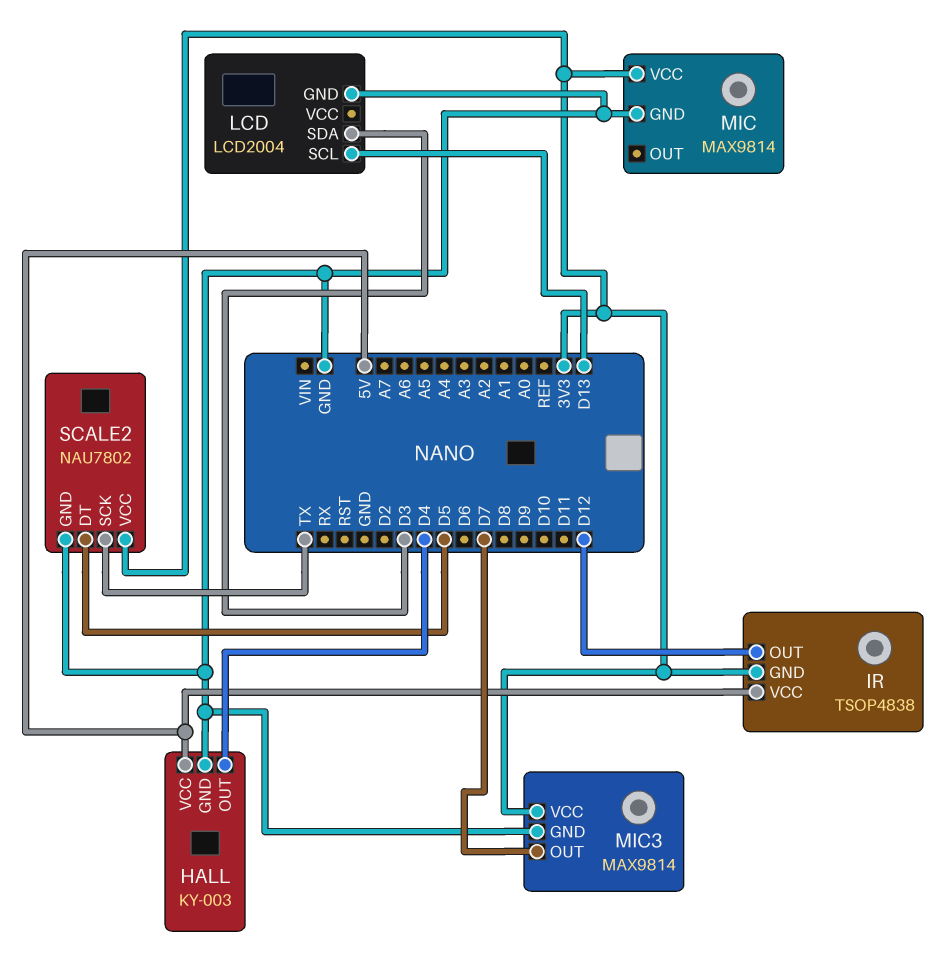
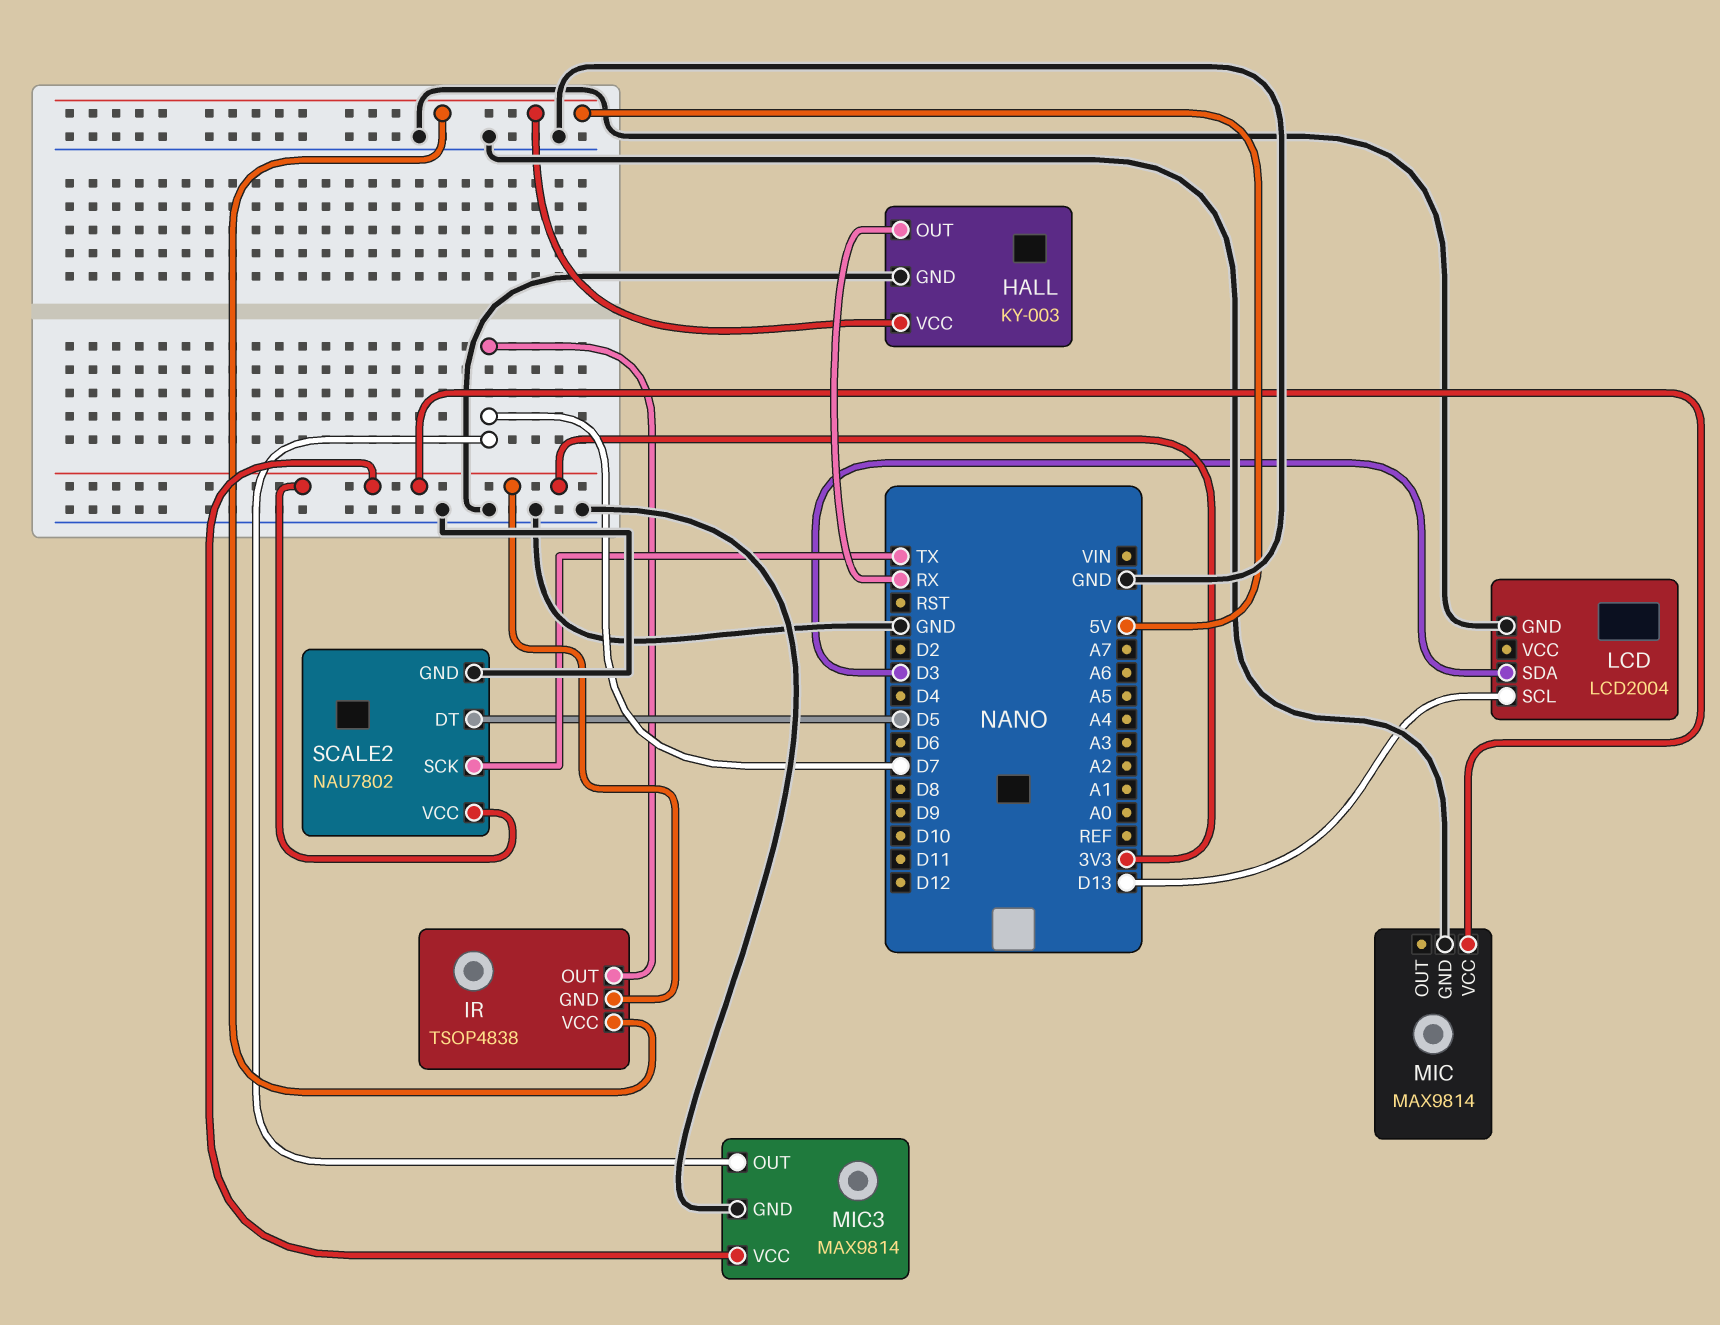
HALL pin OUT: D4 -> RX
IR pin OUT: D12 -> D7

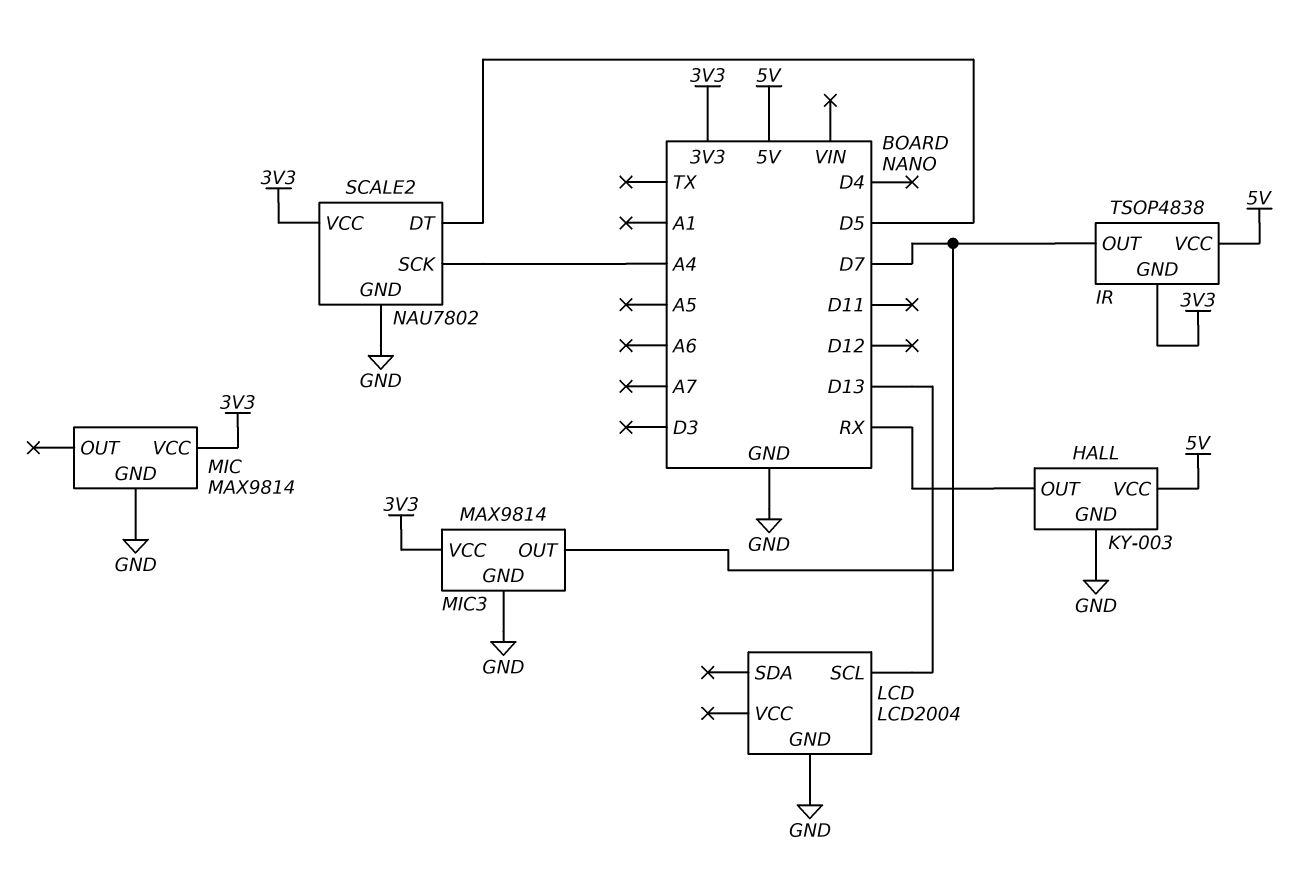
LCD pin SDA: D3 -> none
SCALE2 pin SCK: TX -> A4

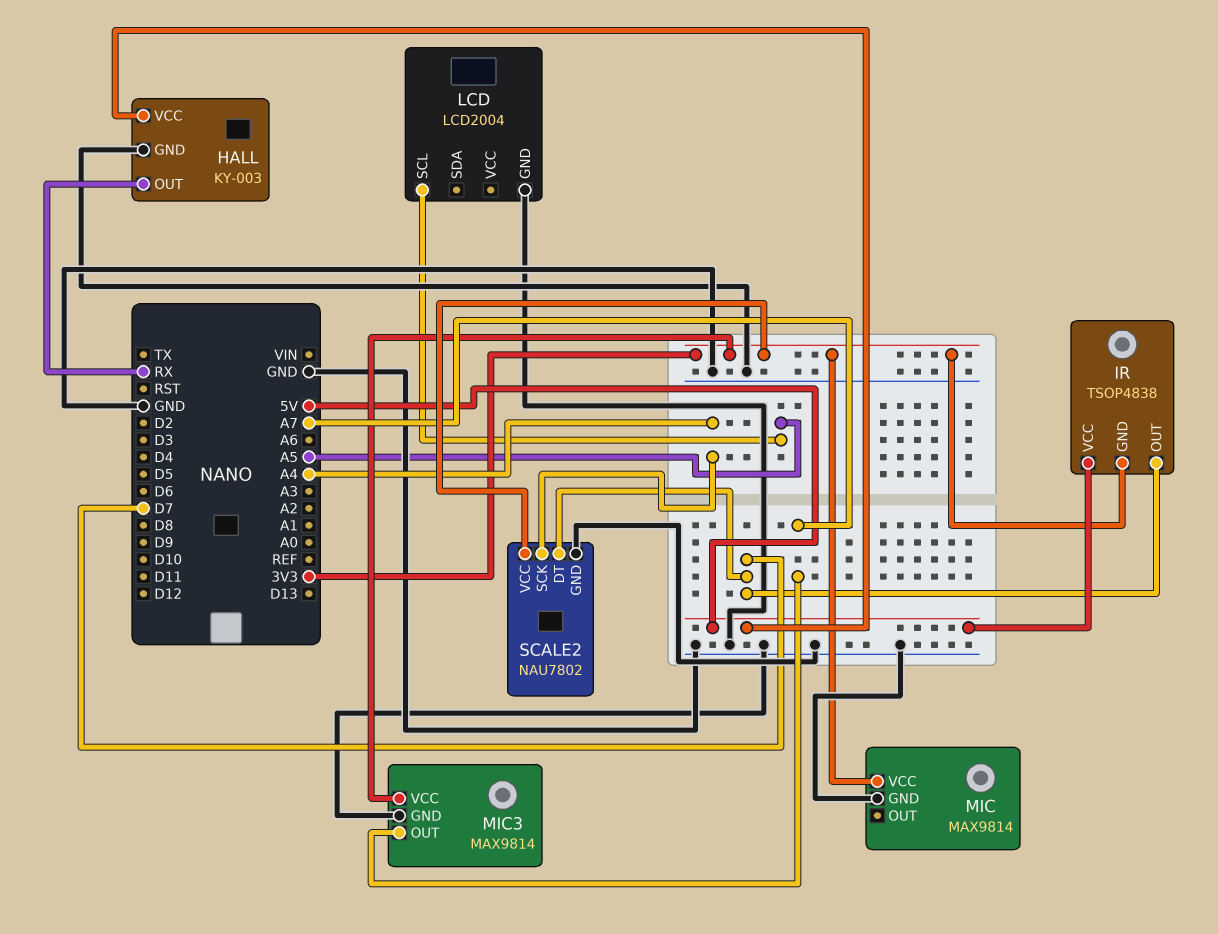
LCD pin SCL: D13 -> A5
MIC3 pin OUT: D7 -> A7
SCALE2 pin DT: D5 -> D7

